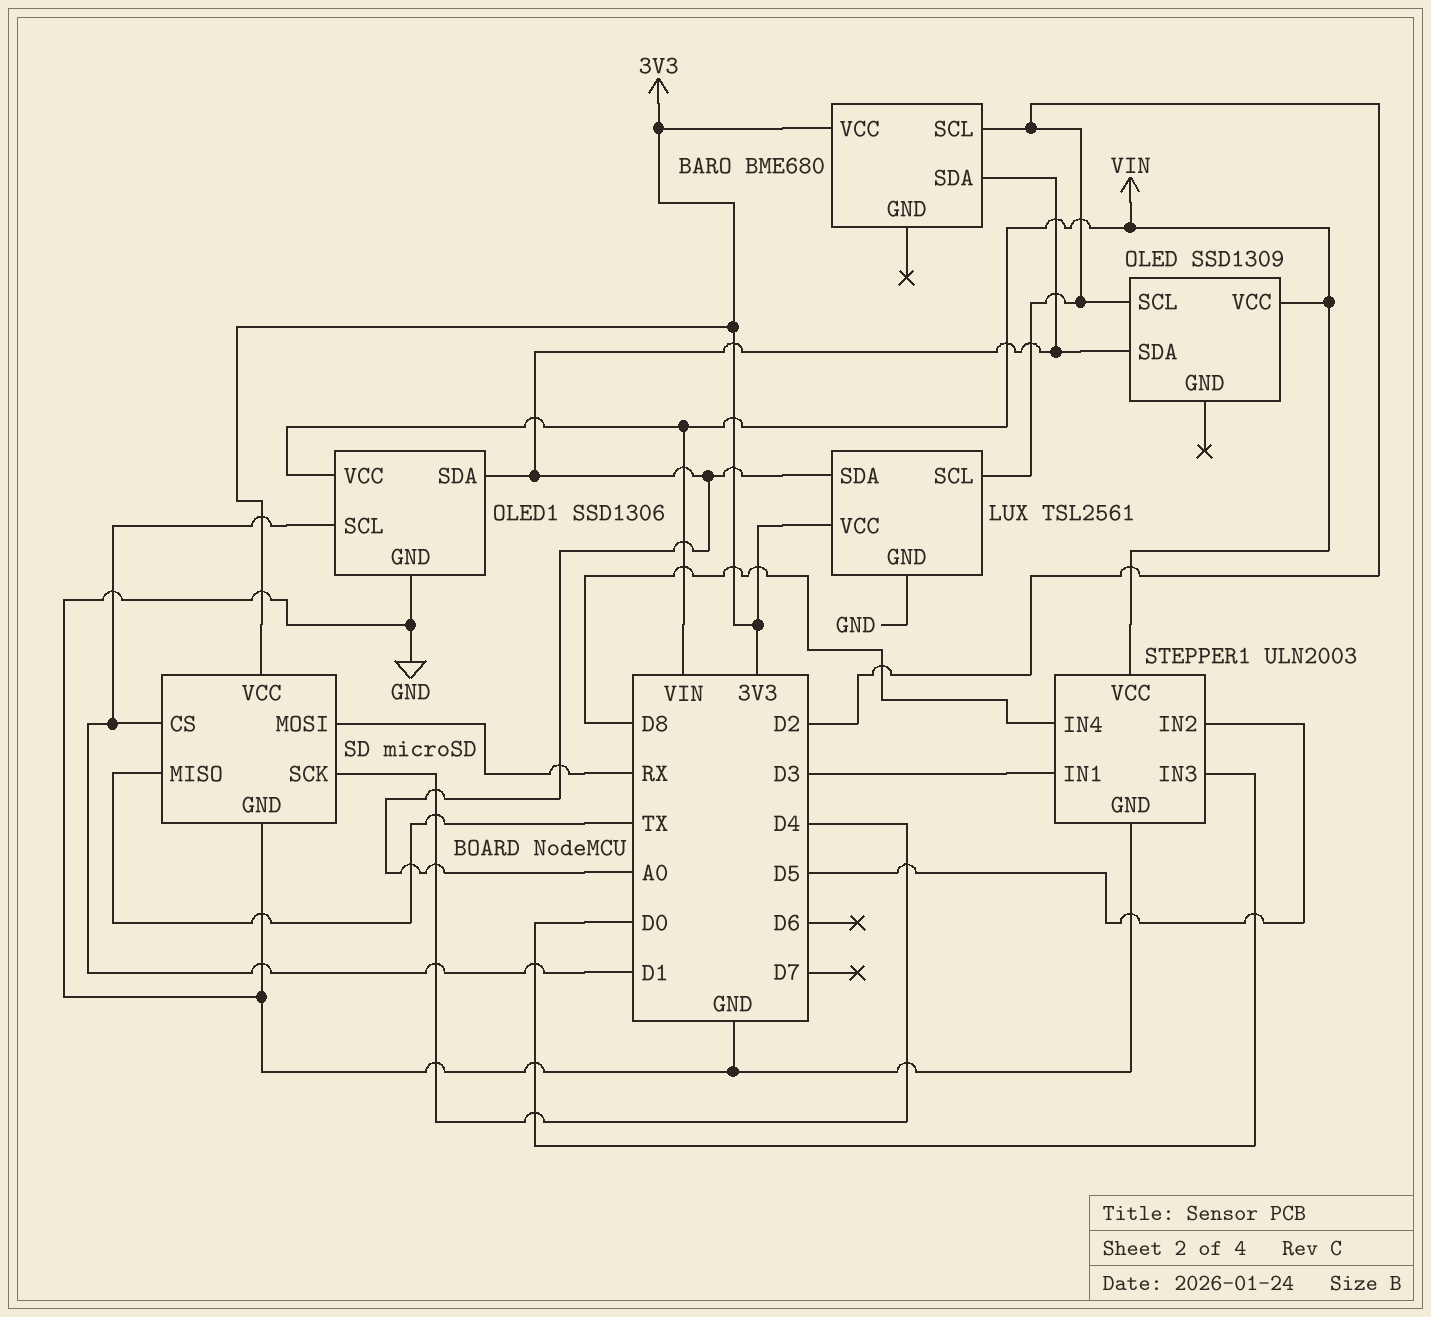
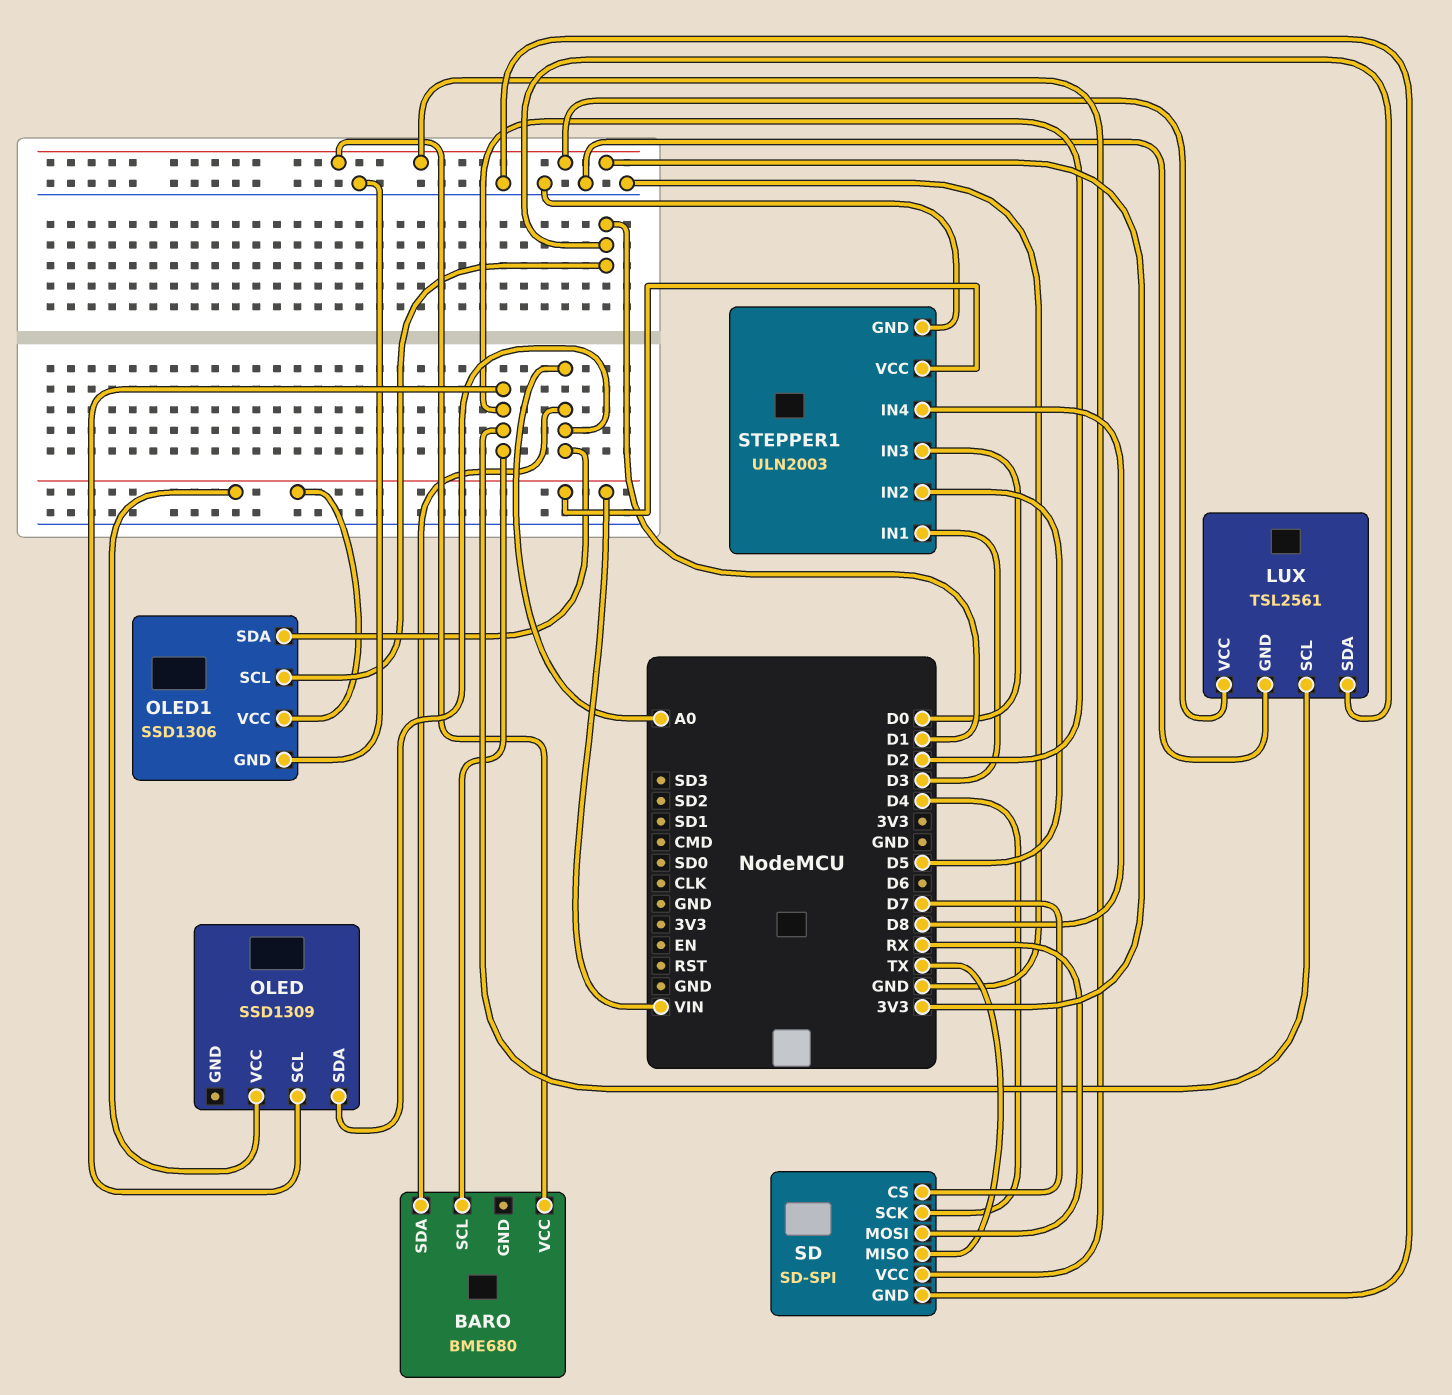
LUX pin SDA: A0 -> D1
SD: microSD -> SD-SPI
SD pin CS: D1 -> D7

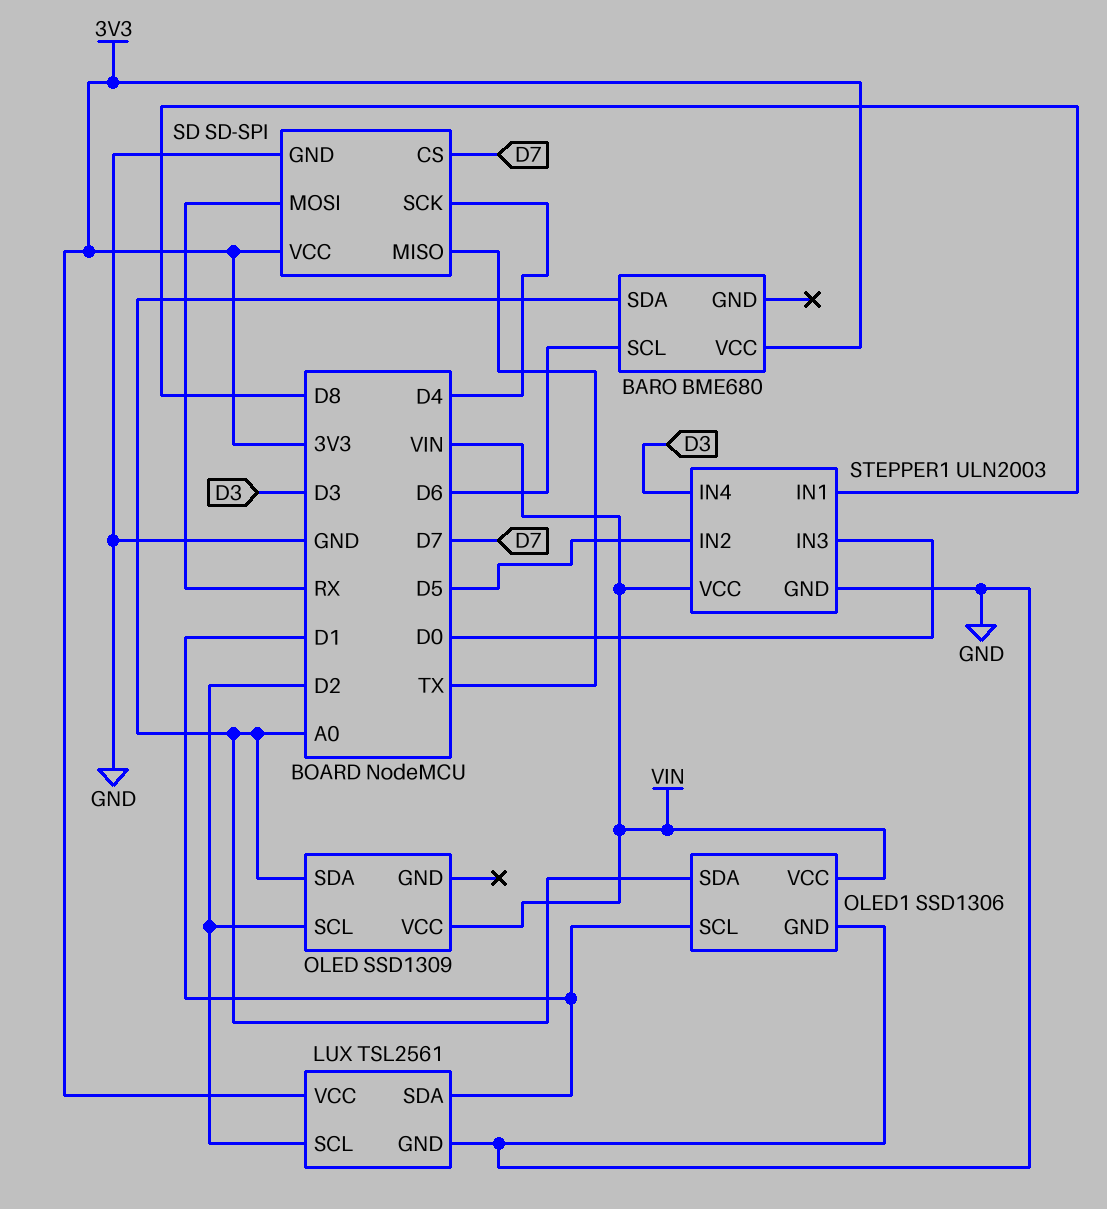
BARO pin SCL: D2 -> D6
STEPPER1 pin IN1: D3 -> D8
STEPPER1 pin IN4: D8 -> D3

